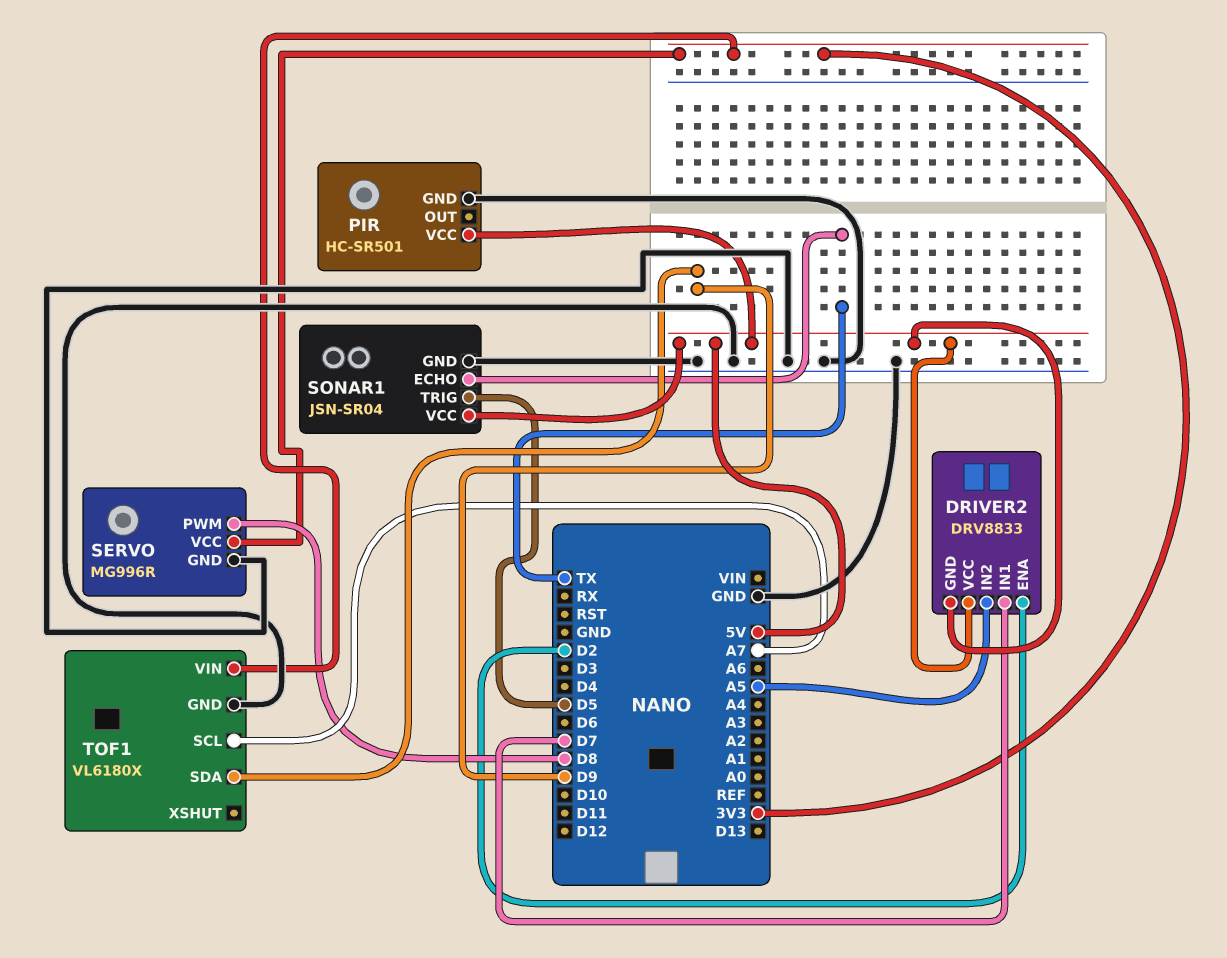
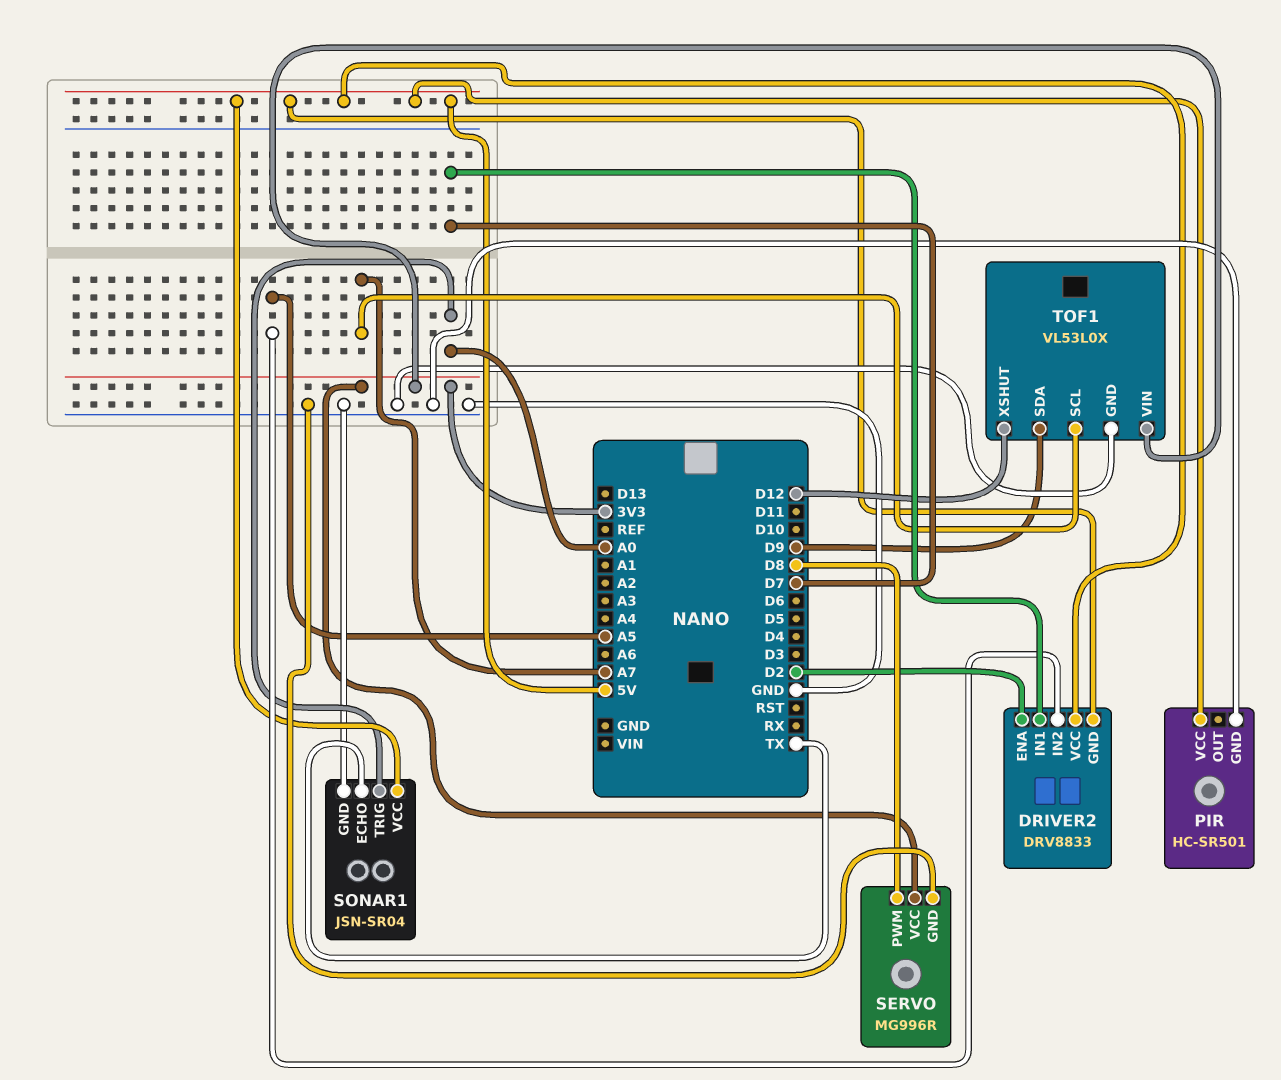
SONAR1 pin TRIG: D5 -> A0
TOF1: VL6180X -> VL53L0X
TOF1 pin XSHUT: none -> D12

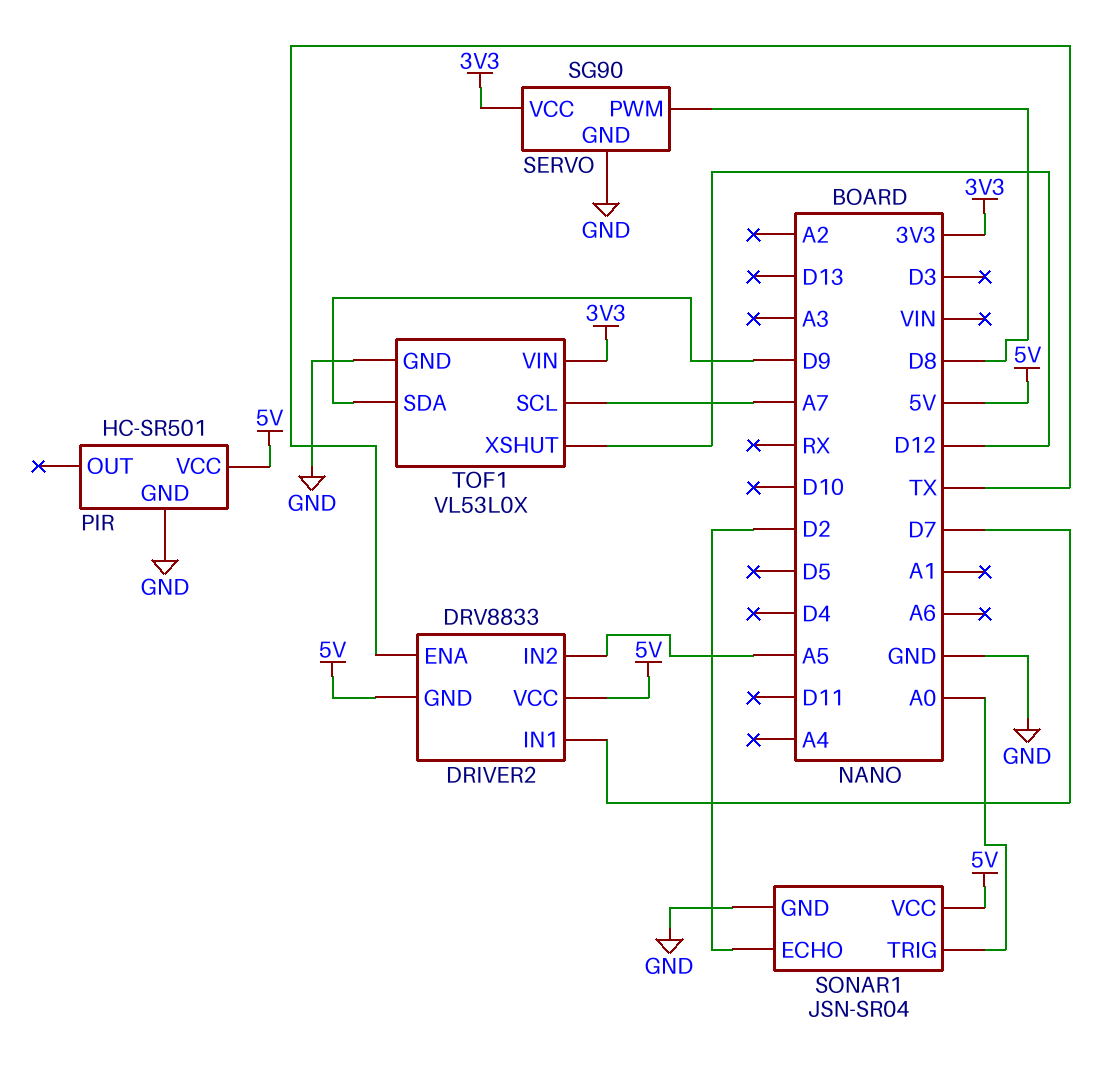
DRIVER2 pin ENA: D2 -> TX
SERVO: MG996R -> SG90
SONAR1 pin ECHO: TX -> D2

